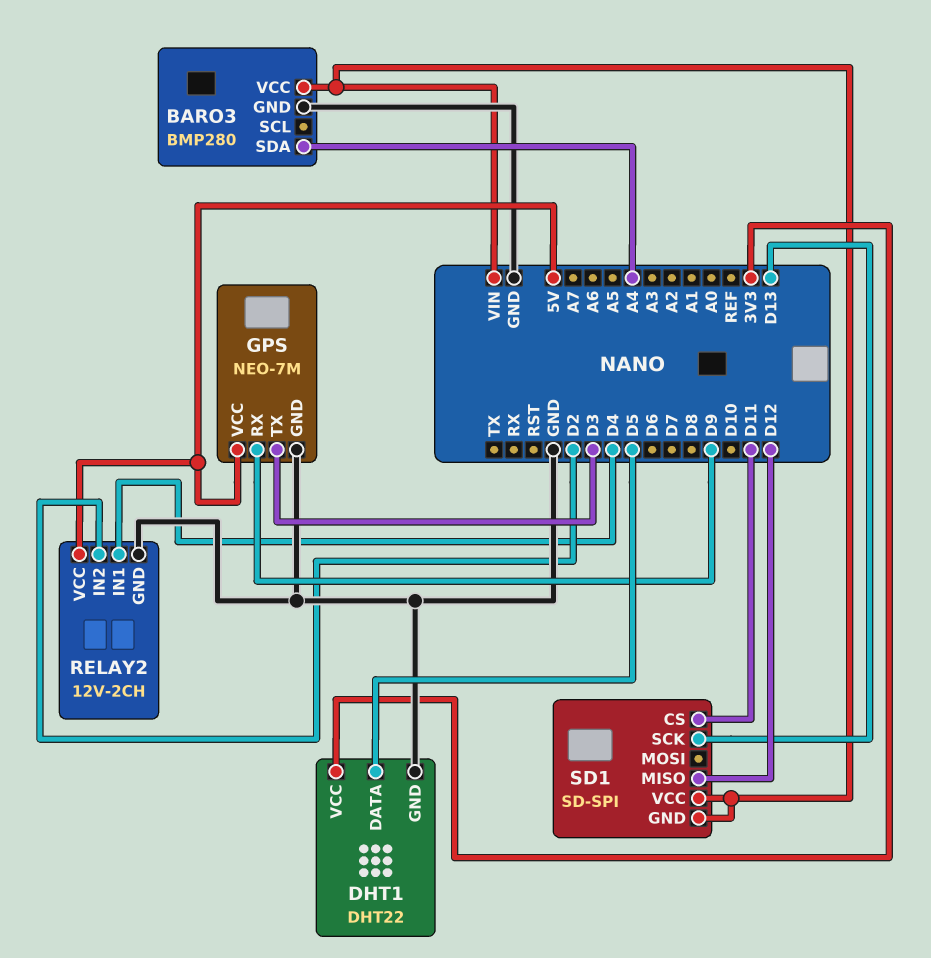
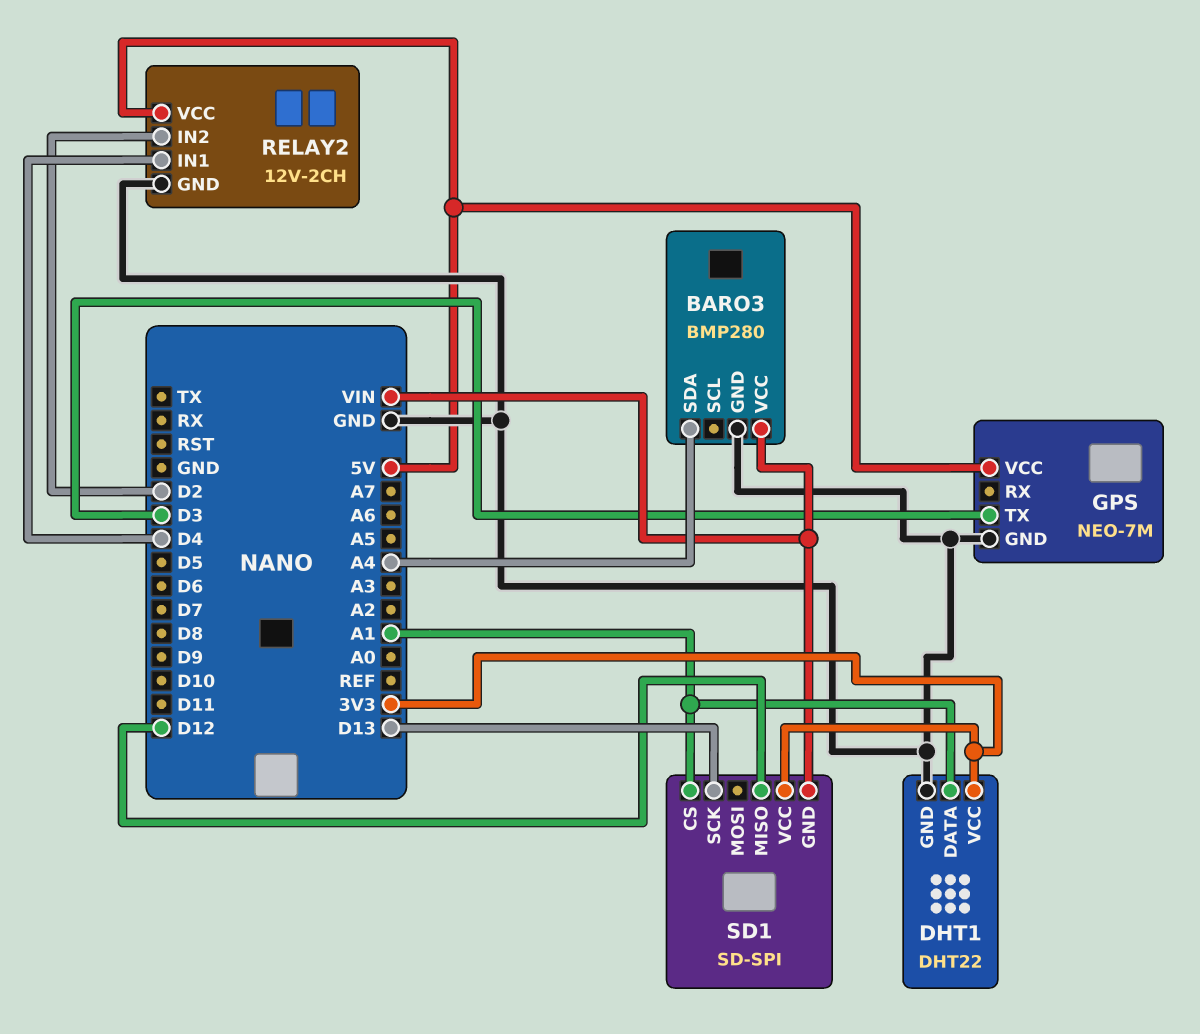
DHT1 pin DATA: D5 -> A1
GPS pin RX: D9 -> none
SD1 pin CS: D11 -> A1
SD1 pin VCC: VIN -> 3V3

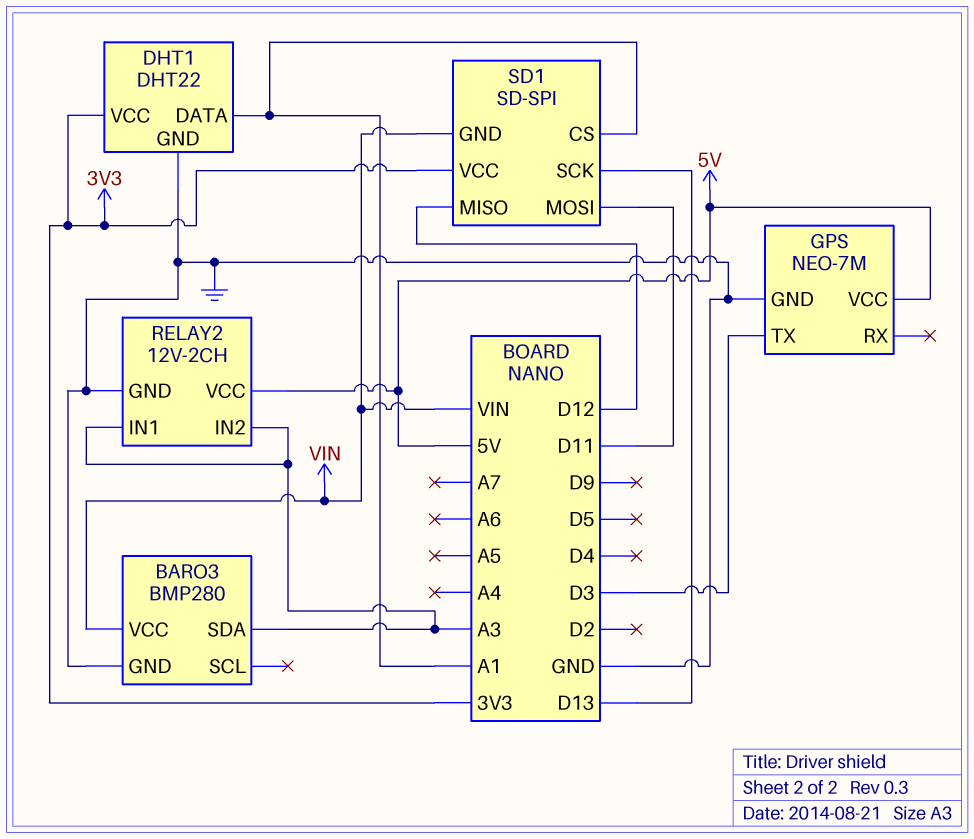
BARO3 pin SDA: A4 -> A3
RELAY2 pin IN1: D4 -> A3
RELAY2 pin IN2: D2 -> A3
SD1 pin MOSI: none -> D11

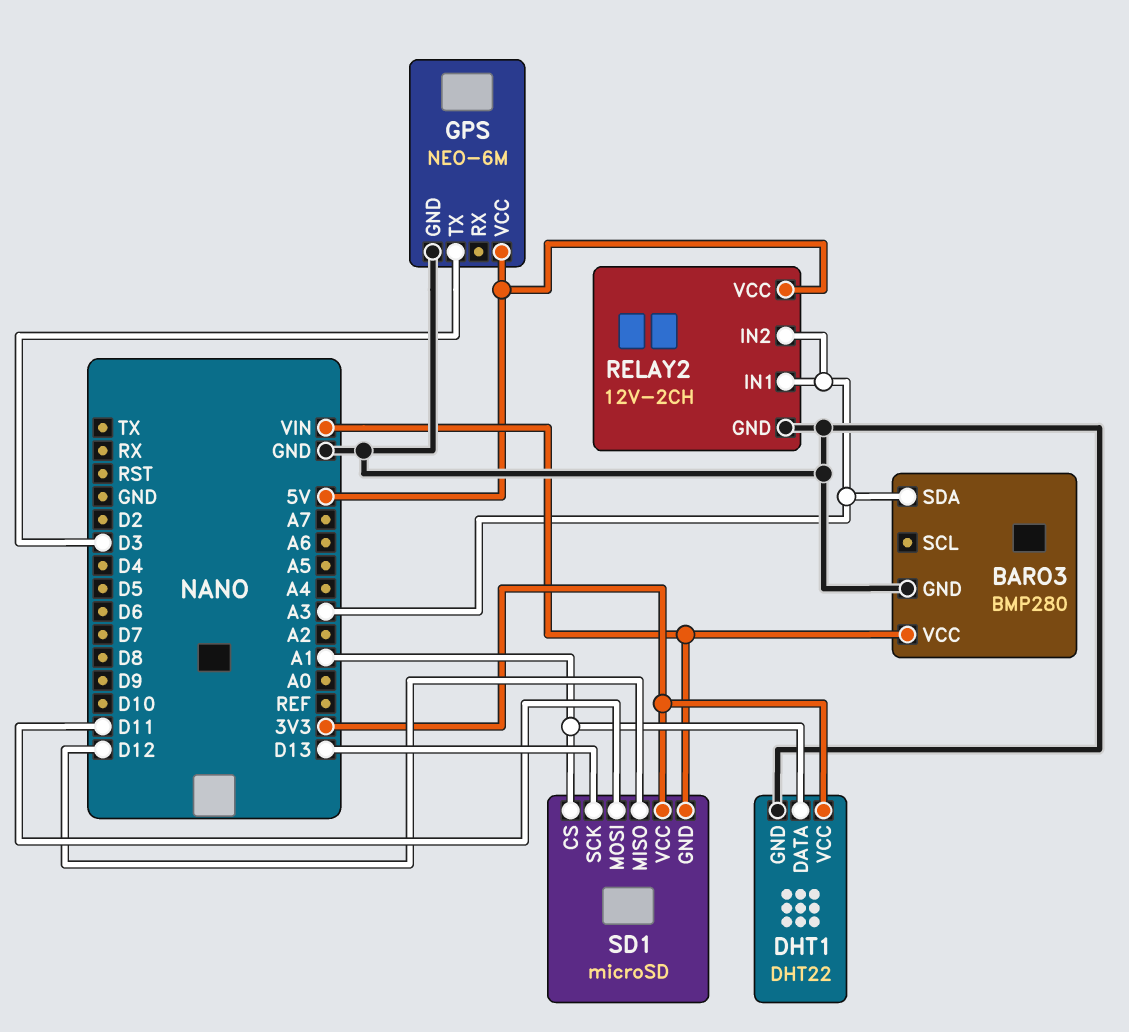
GPS: NEO-7M -> NEO-6M
SD1: SD-SPI -> microSD

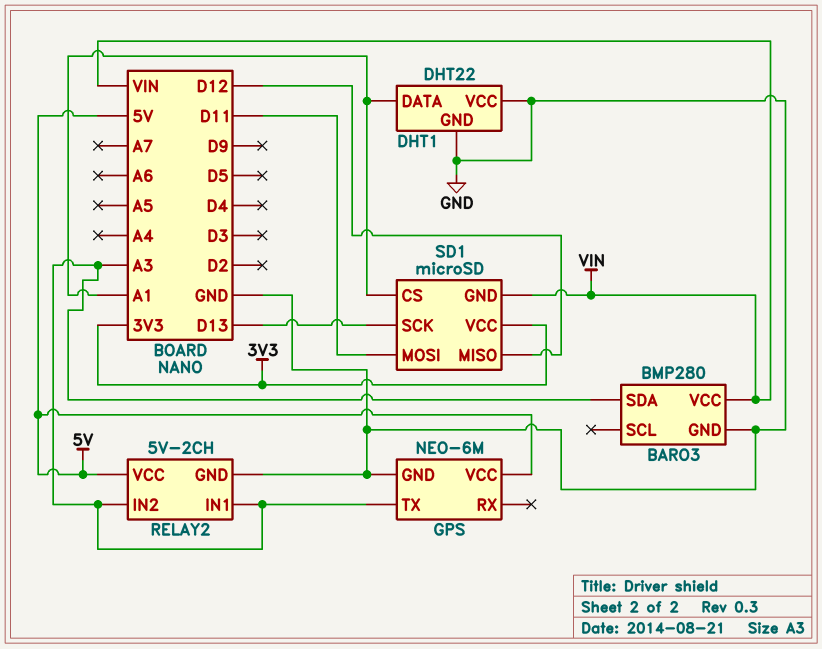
DHT1 pin VCC: 3V3 -> GND
GPS pin TX: D3 -> A3
RELAY2: 12V-2CH -> 5V-2CH

